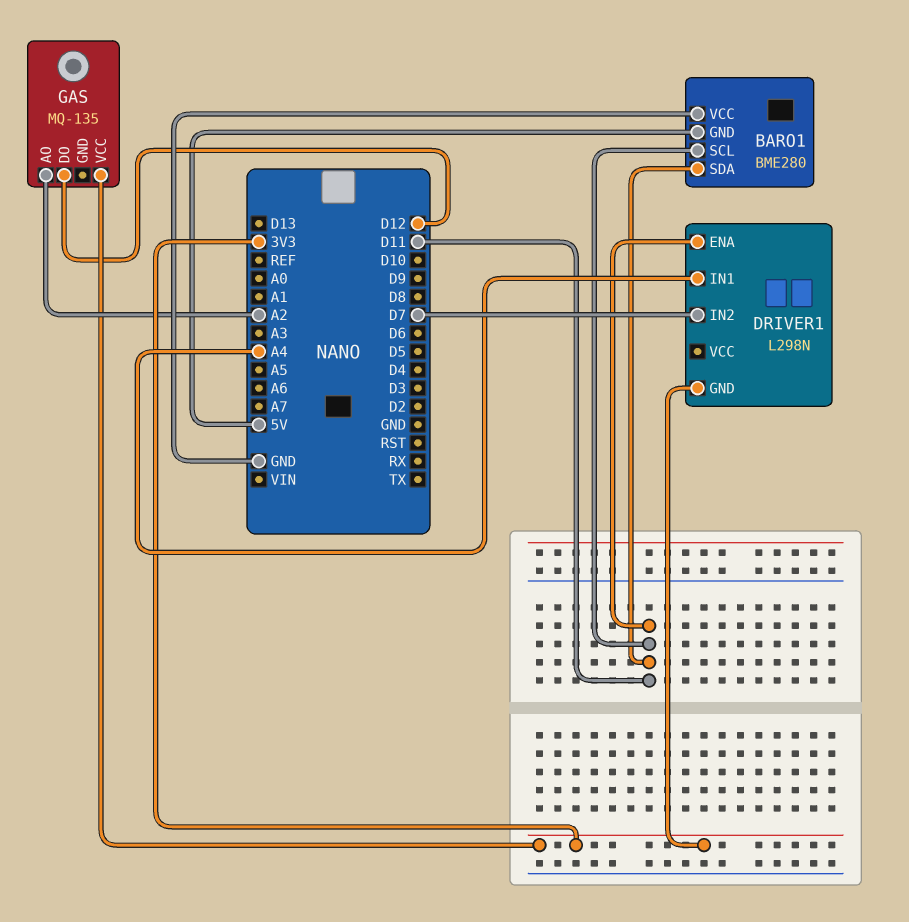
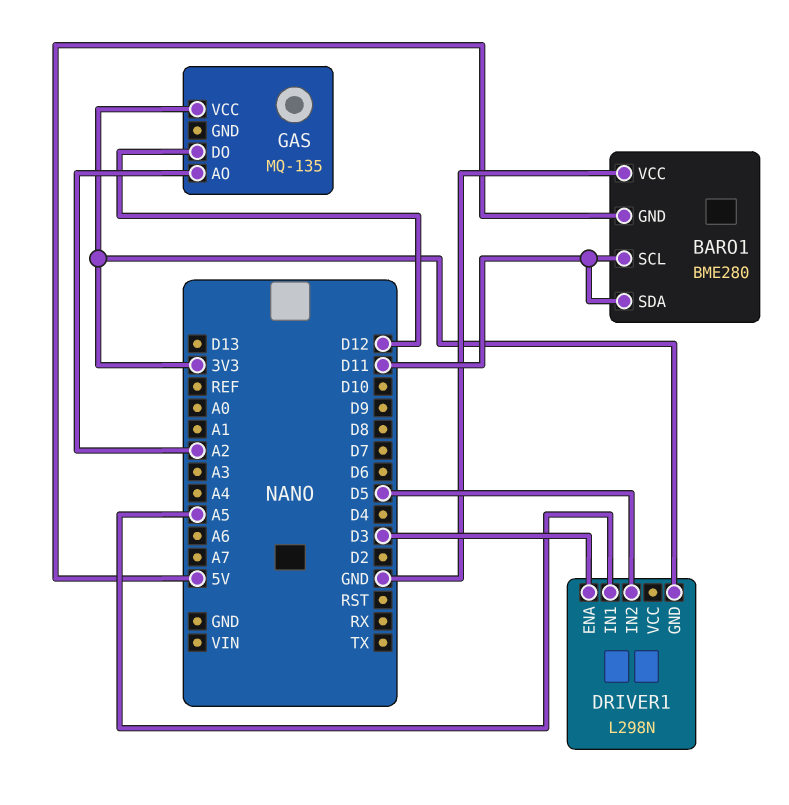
DRIVER1 pin ENA: D11 -> D3
DRIVER1 pin IN1: A4 -> A5
DRIVER1 pin IN2: D7 -> D5

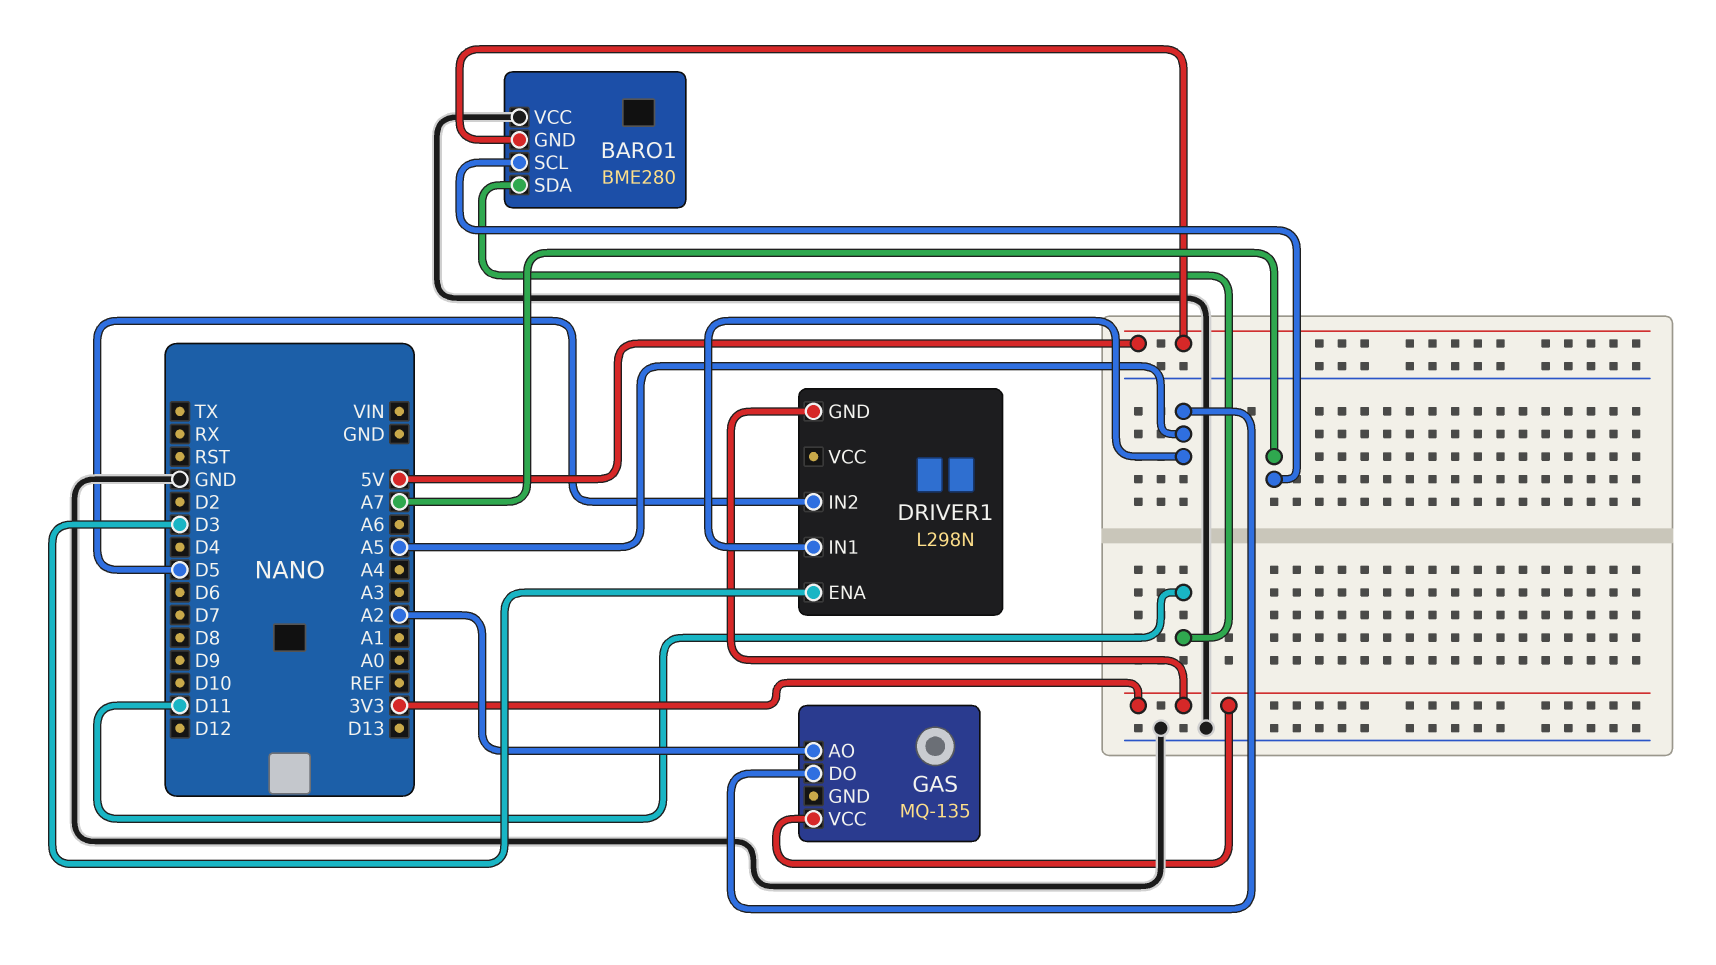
BARO1 pin SCL: D11 -> A7
GAS pin DO: D12 -> A5

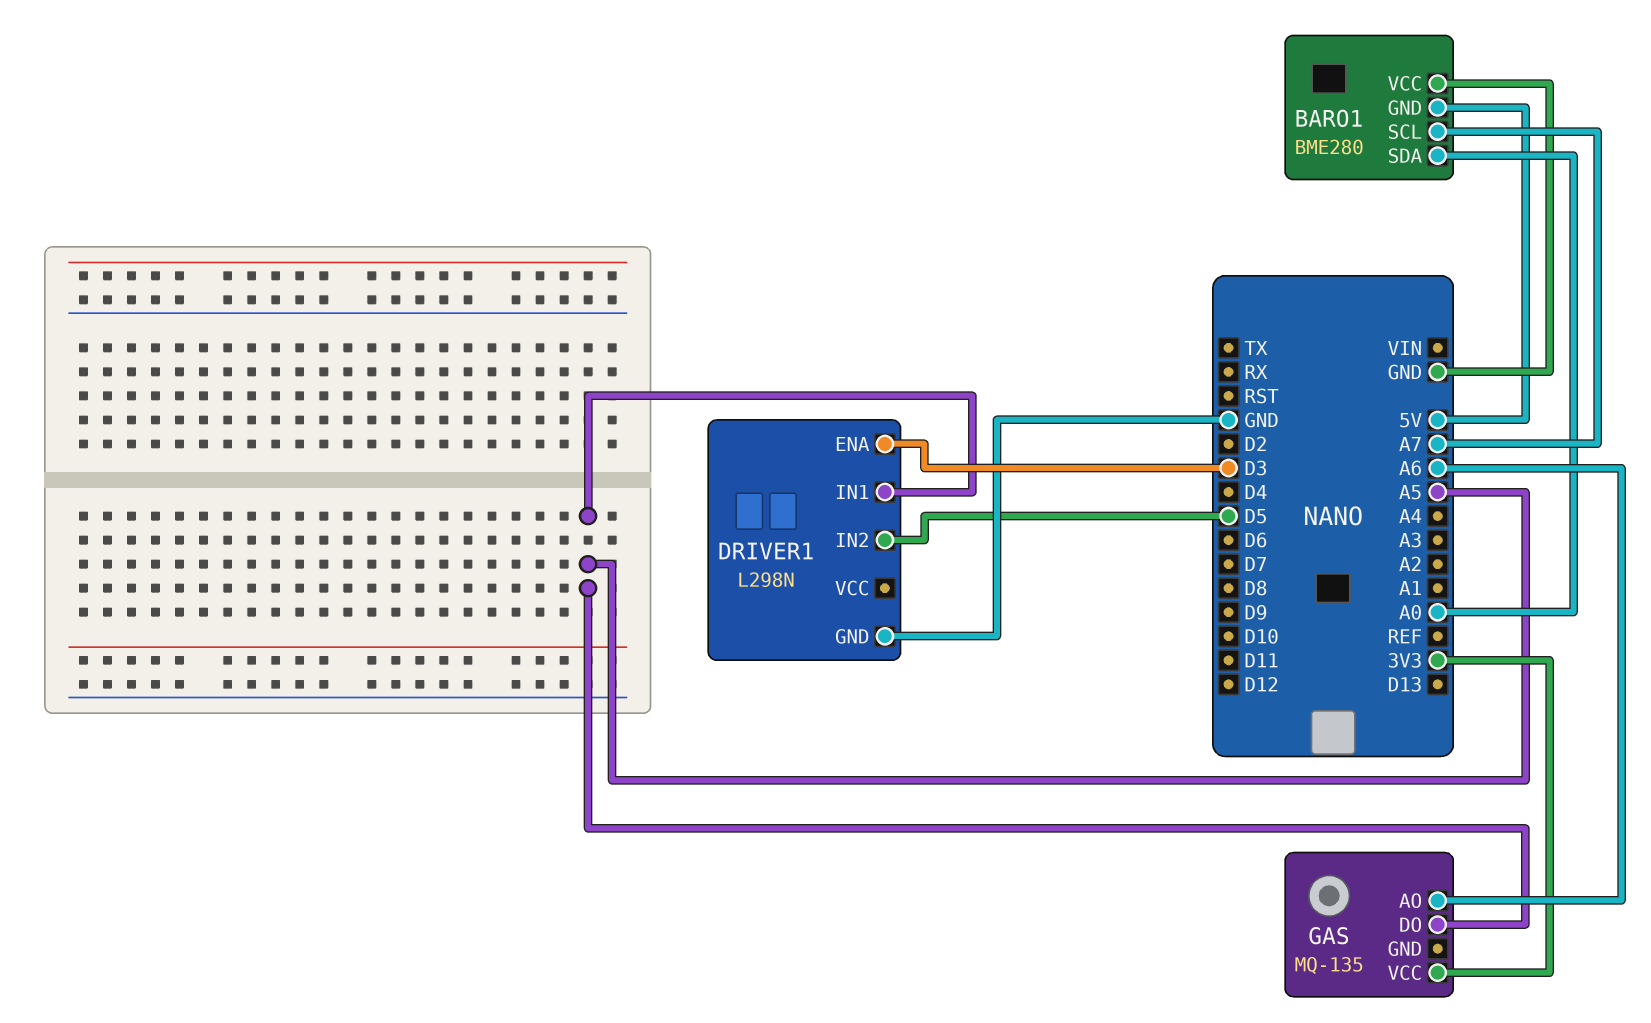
BARO1 pin SDA: D11 -> A0
DRIVER1 pin GND: 3V3 -> GND
GAS pin AO: A2 -> A6

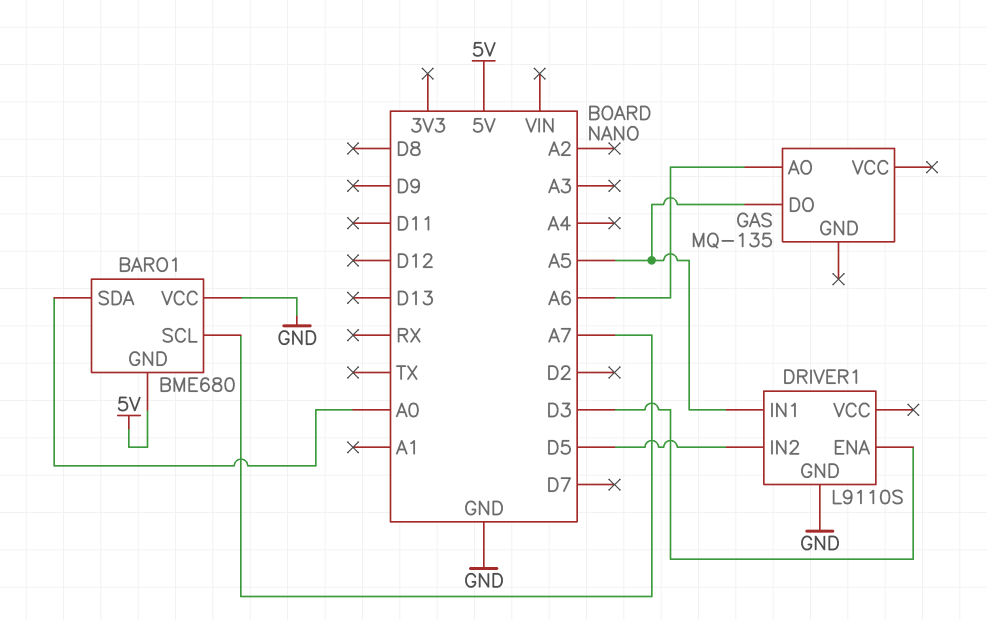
BARO1: BME280 -> BME680
DRIVER1: L298N -> L9110S
GAS pin VCC: 3V3 -> none

